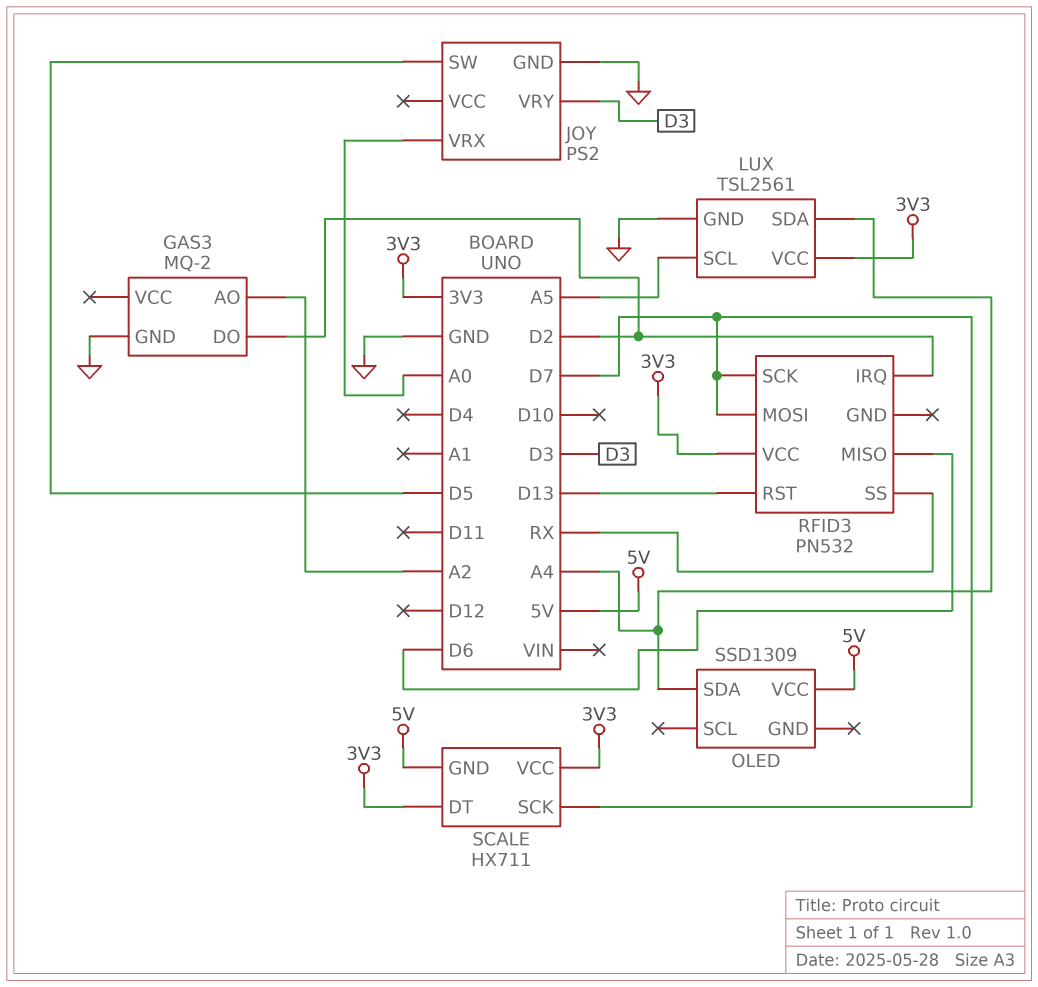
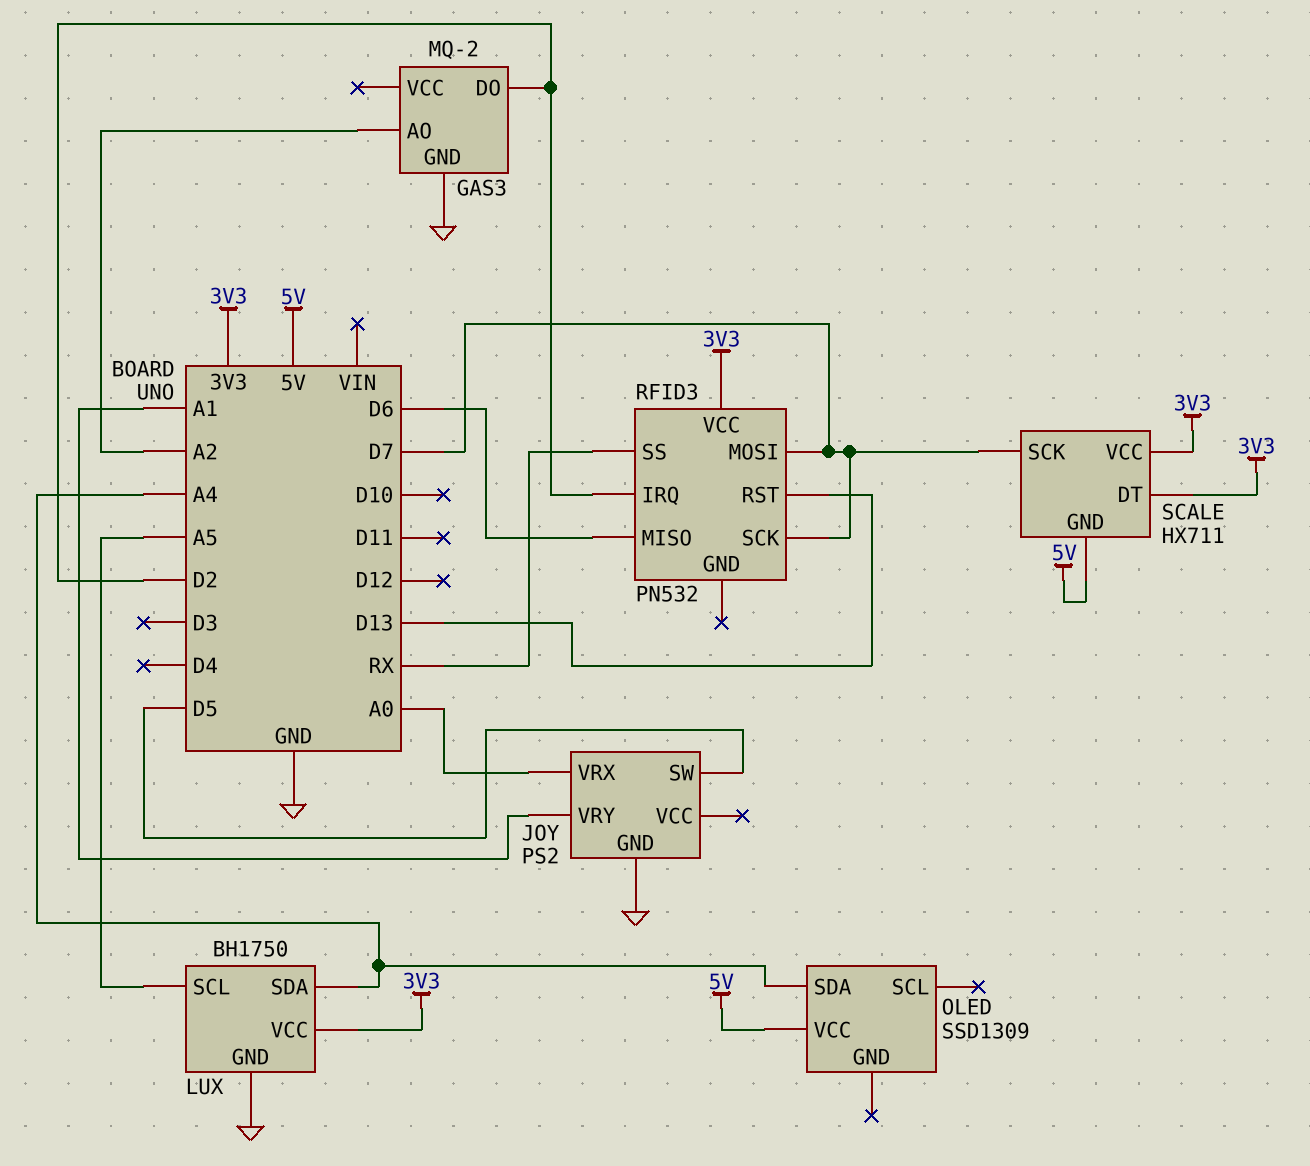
JOY pin VRY: D3 -> A1
LUX: TSL2561 -> BH1750

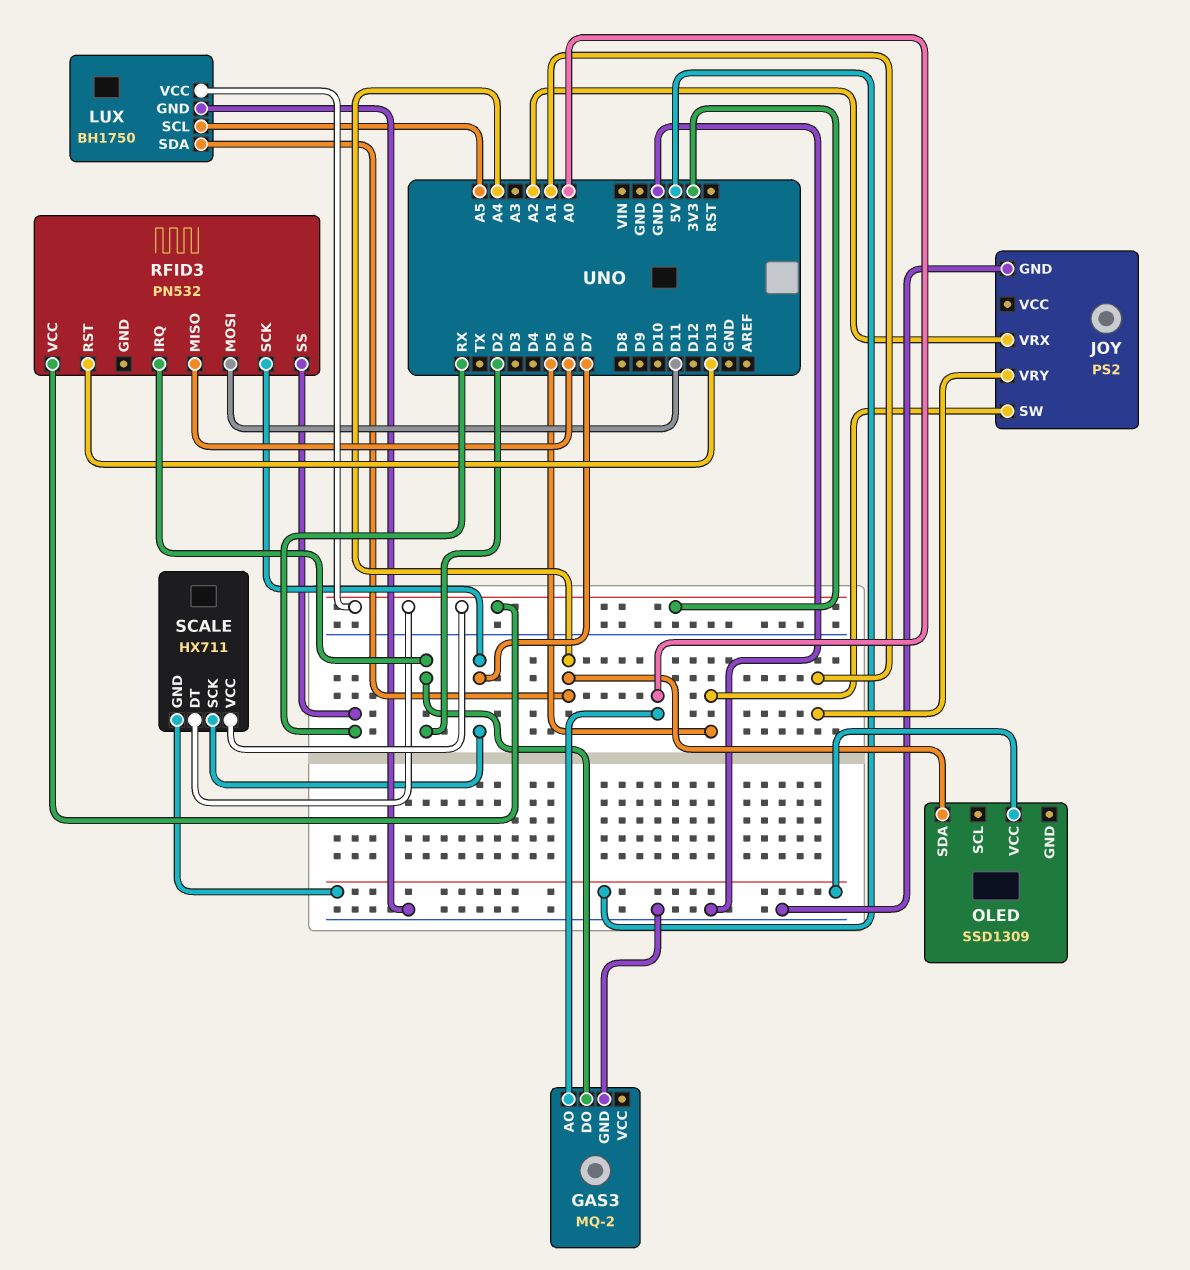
GAS3 pin AO: A2 -> A0
JOY pin VRX: A0 -> A2
RFID3 pin MOSI: D7 -> D11

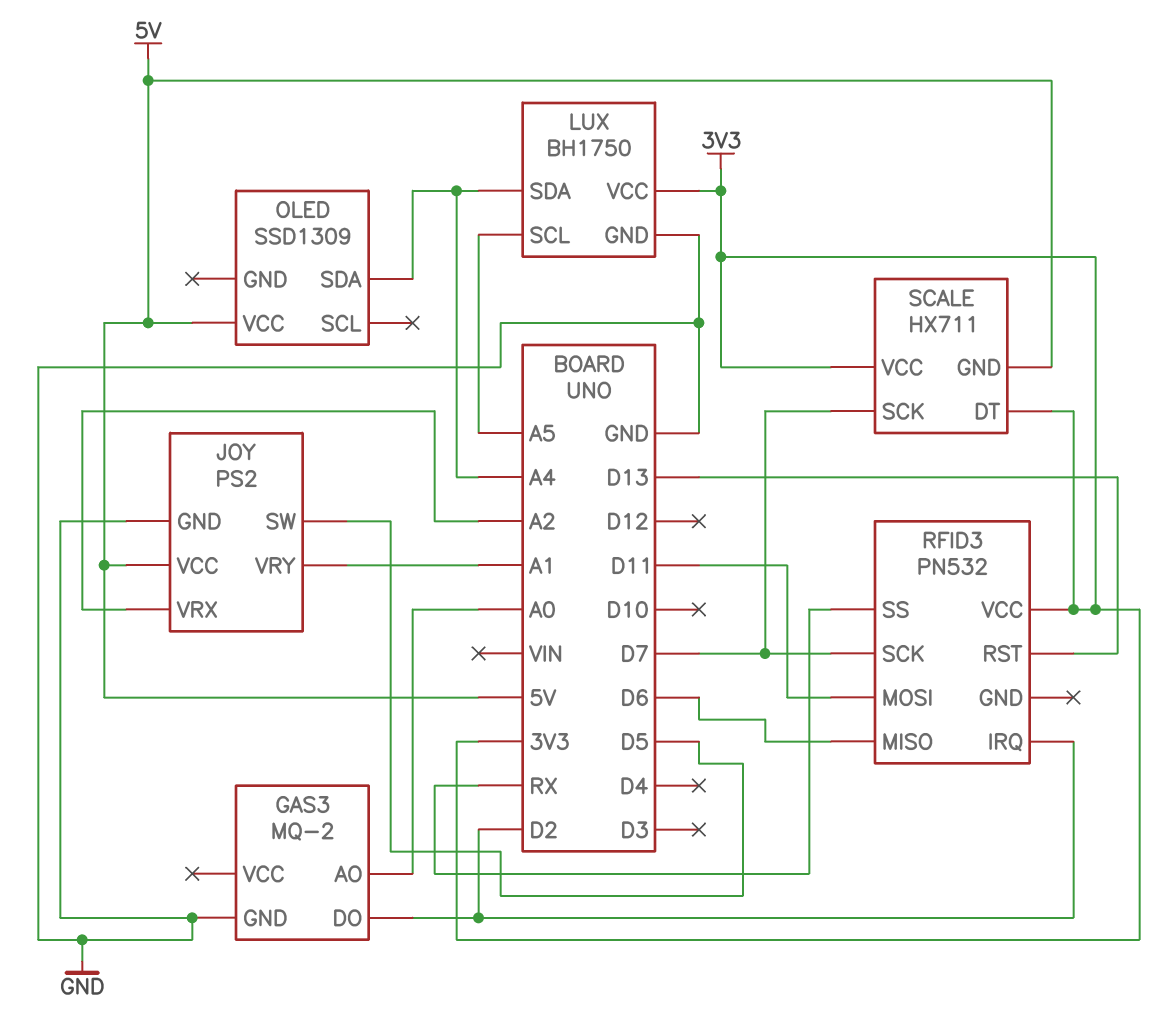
JOY pin VCC: none -> 5V

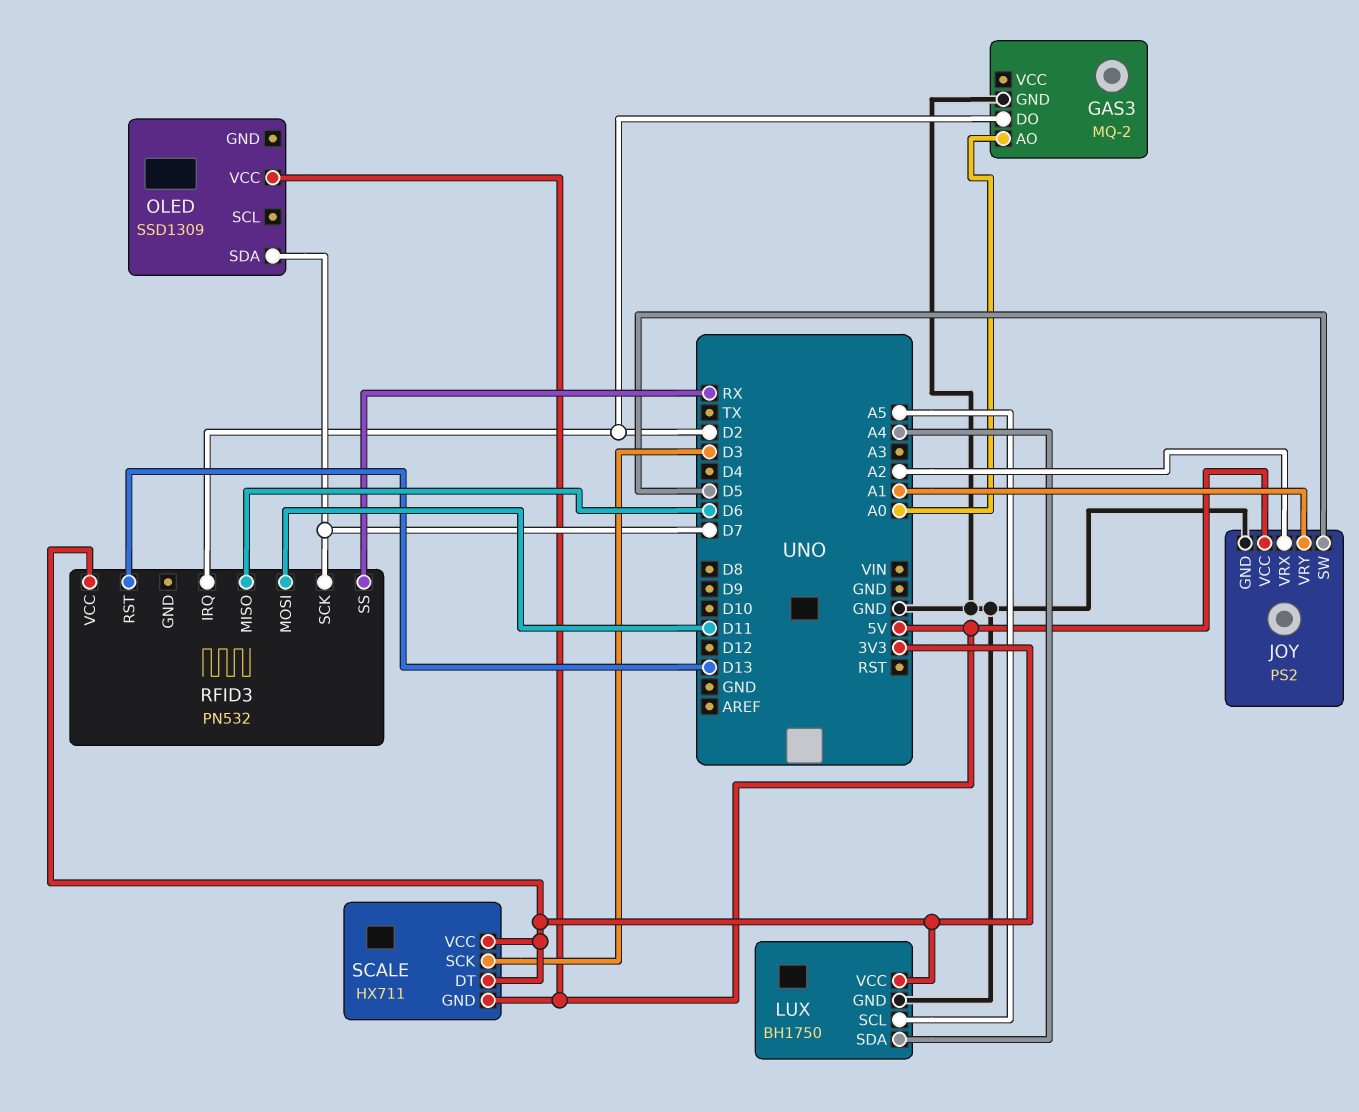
OLED pin SDA: A4 -> D7
SCALE pin SCK: D7 -> D3

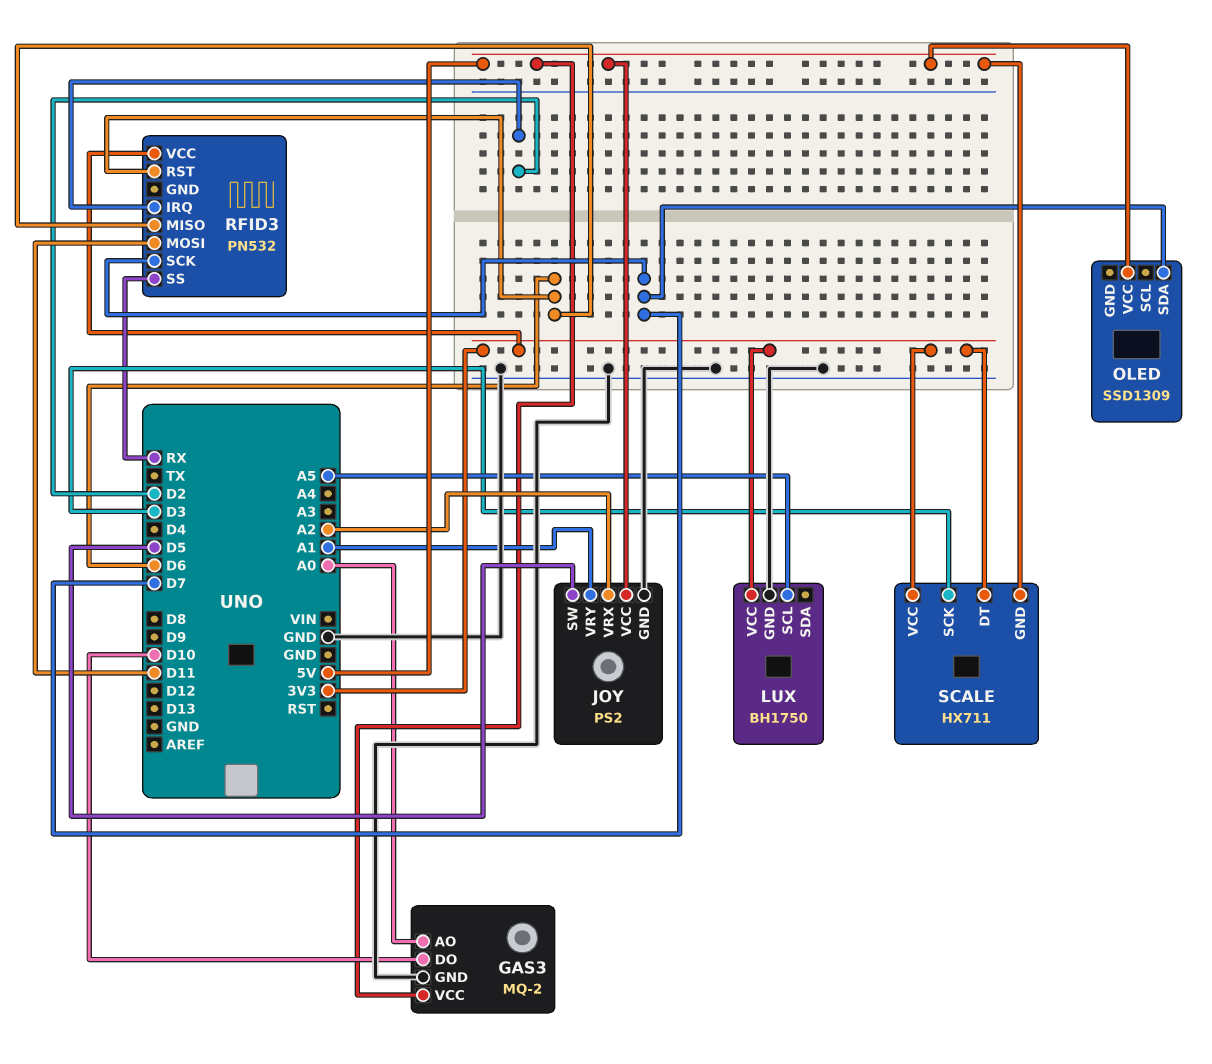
GAS3 pin DO: D2 -> D10
GAS3 pin VCC: none -> 5V
LUX pin SDA: A4 -> none
RFID3 pin RST: D13 -> D6

